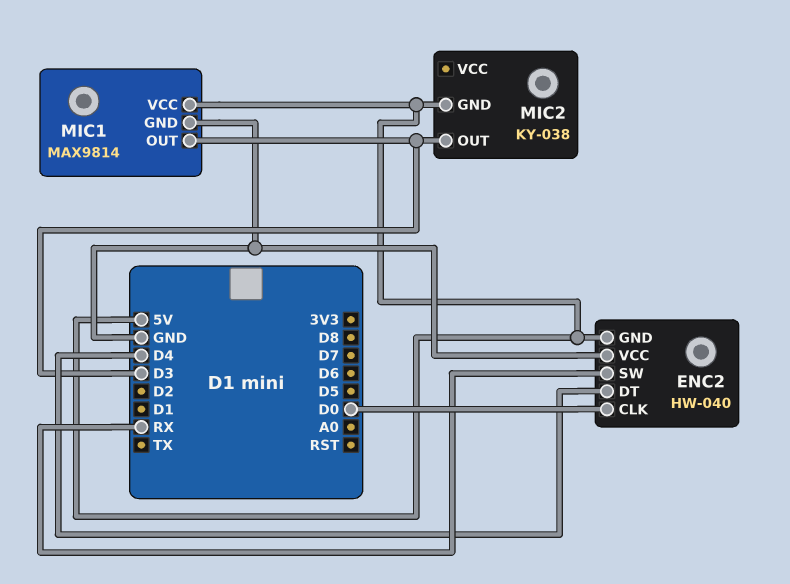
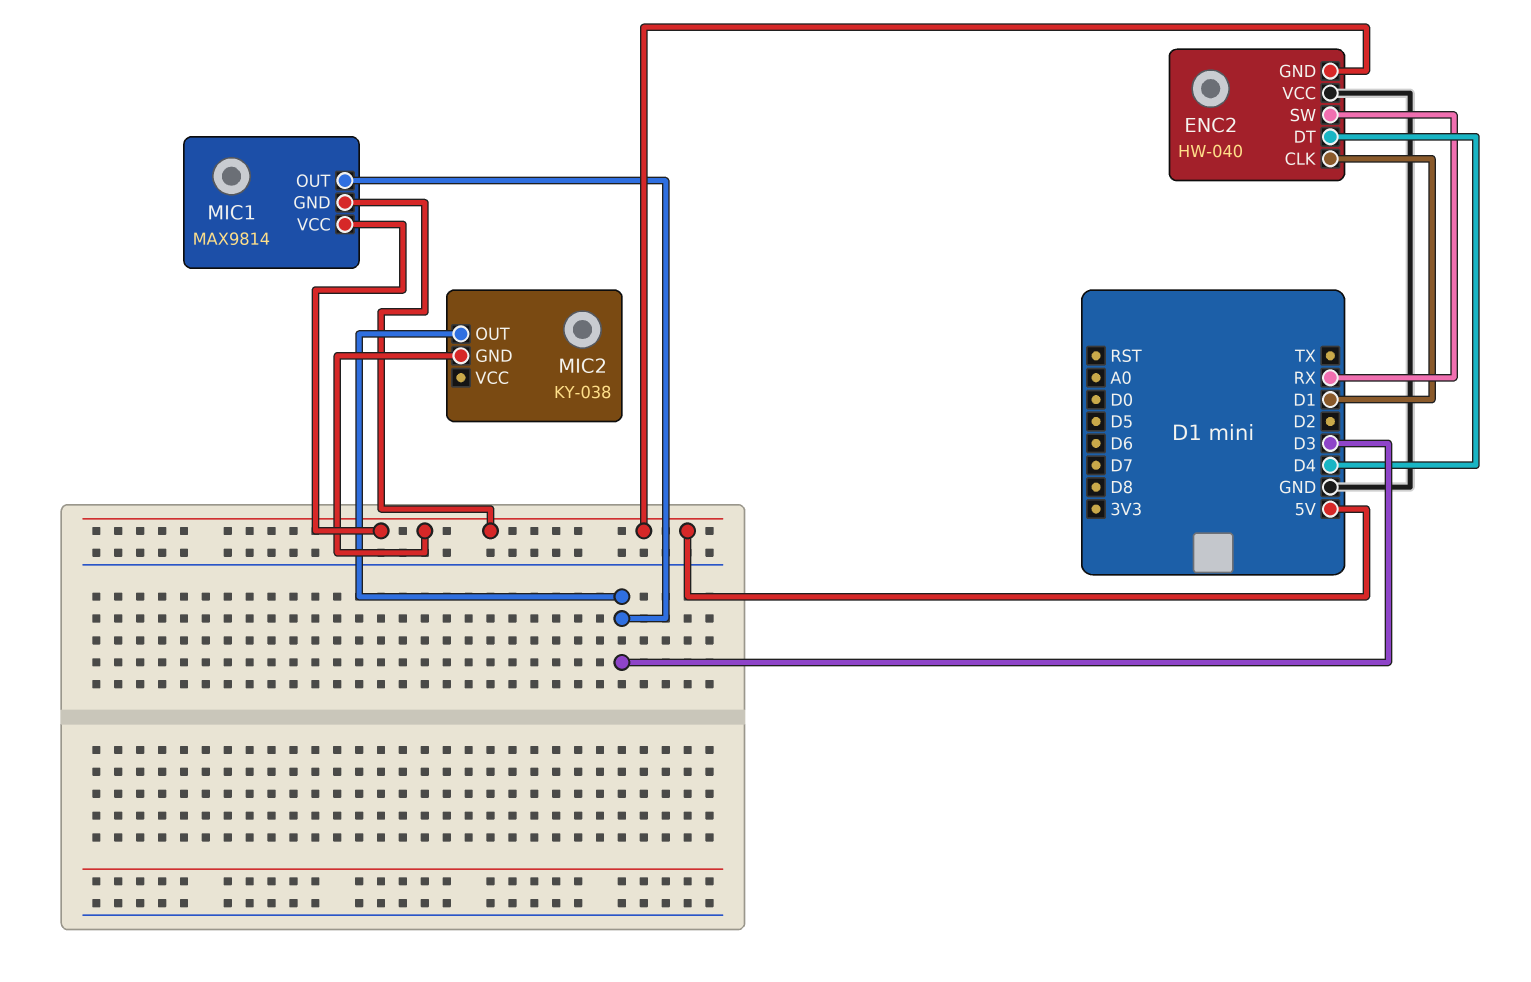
ENC2 pin CLK: D0 -> D1
MIC1 pin GND: GND -> 5V

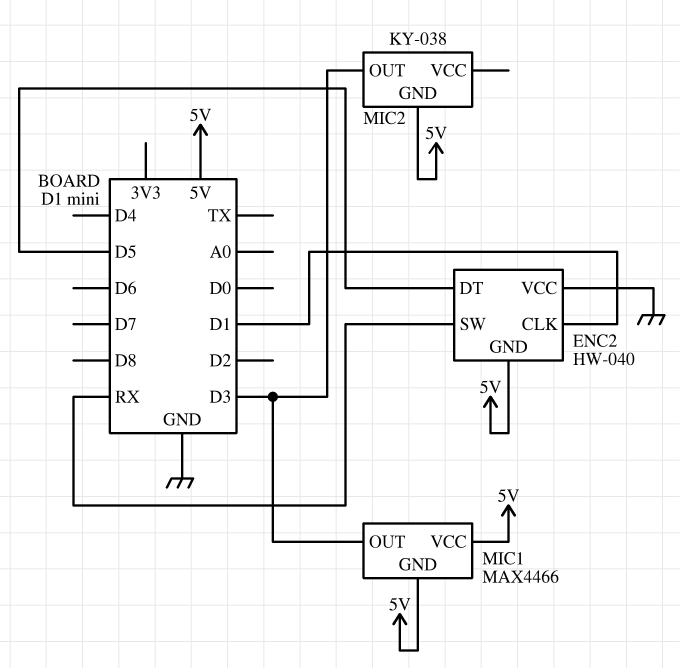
ENC2 pin DT: D4 -> D5
MIC1: MAX9814 -> MAX4466

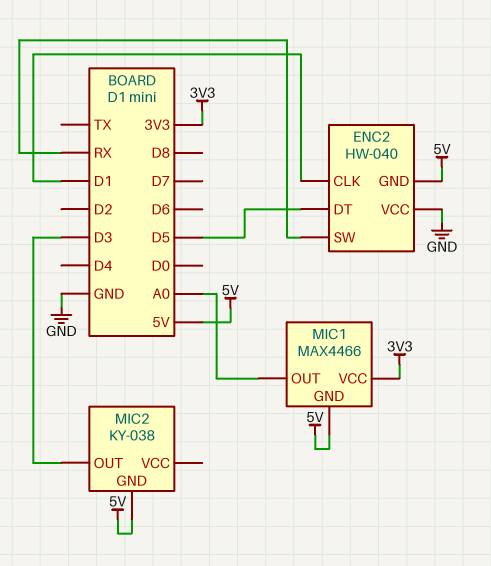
MIC1 pin OUT: D3 -> A0
MIC1 pin VCC: 5V -> 3V3

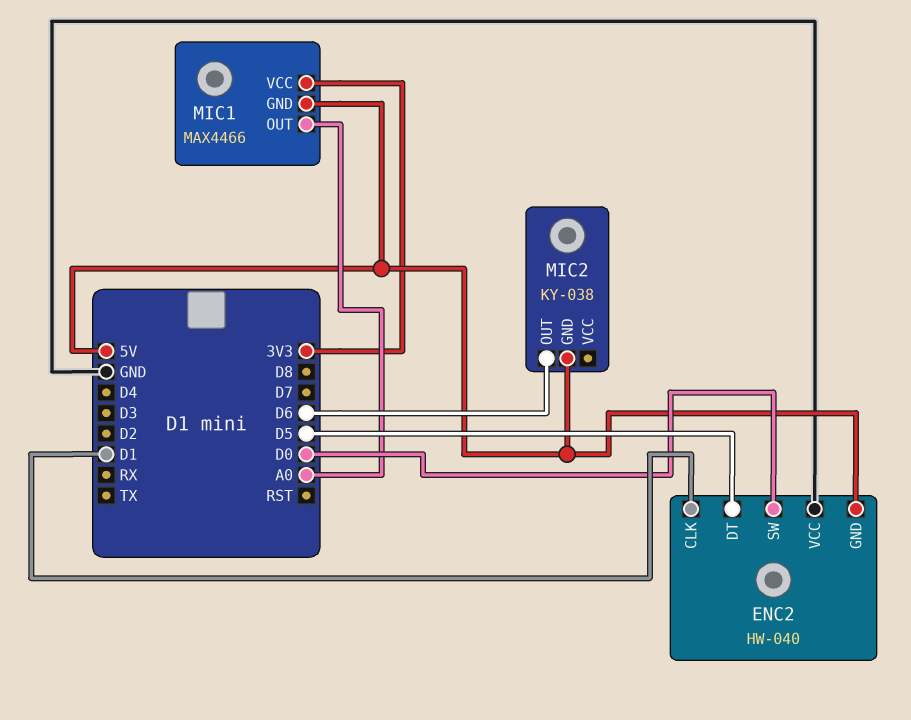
ENC2 pin SW: RX -> D0
MIC2 pin OUT: D3 -> D6

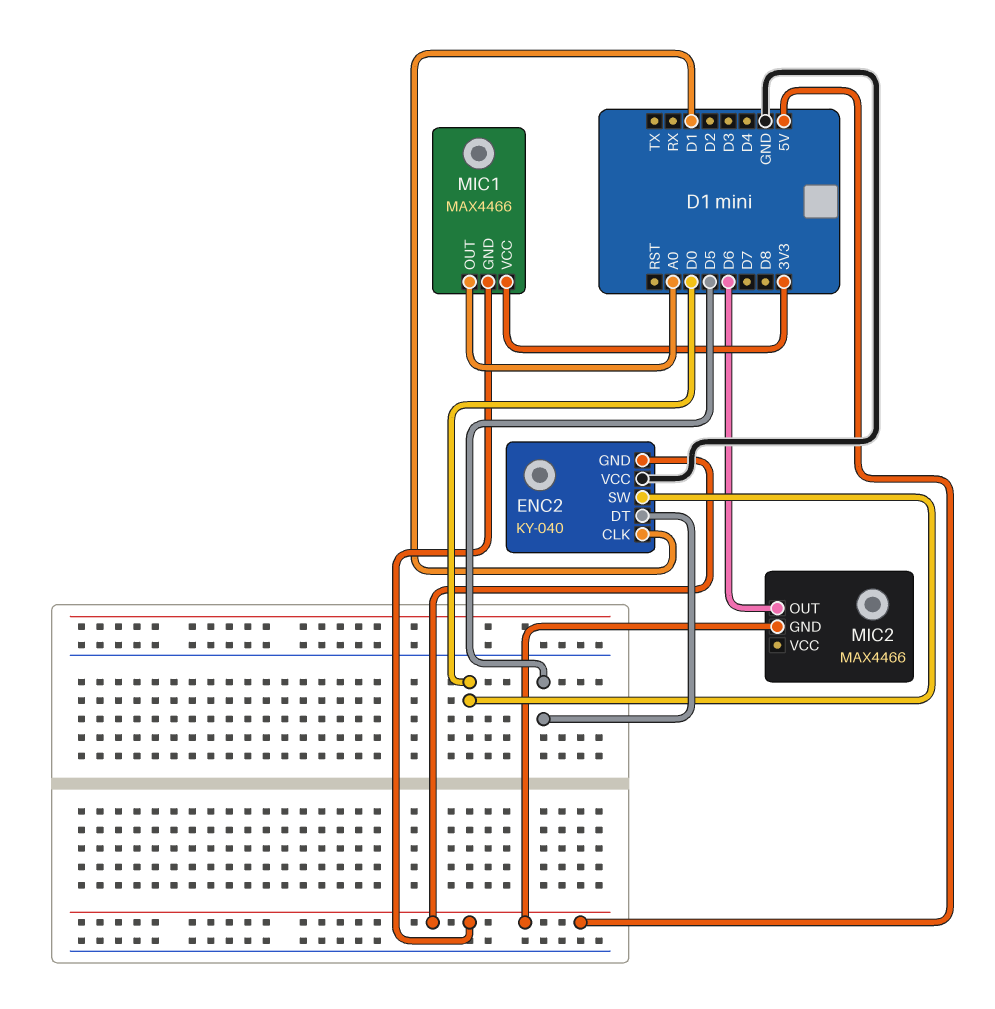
ENC2: HW-040 -> KY-040
MIC2: KY-038 -> MAX4466

